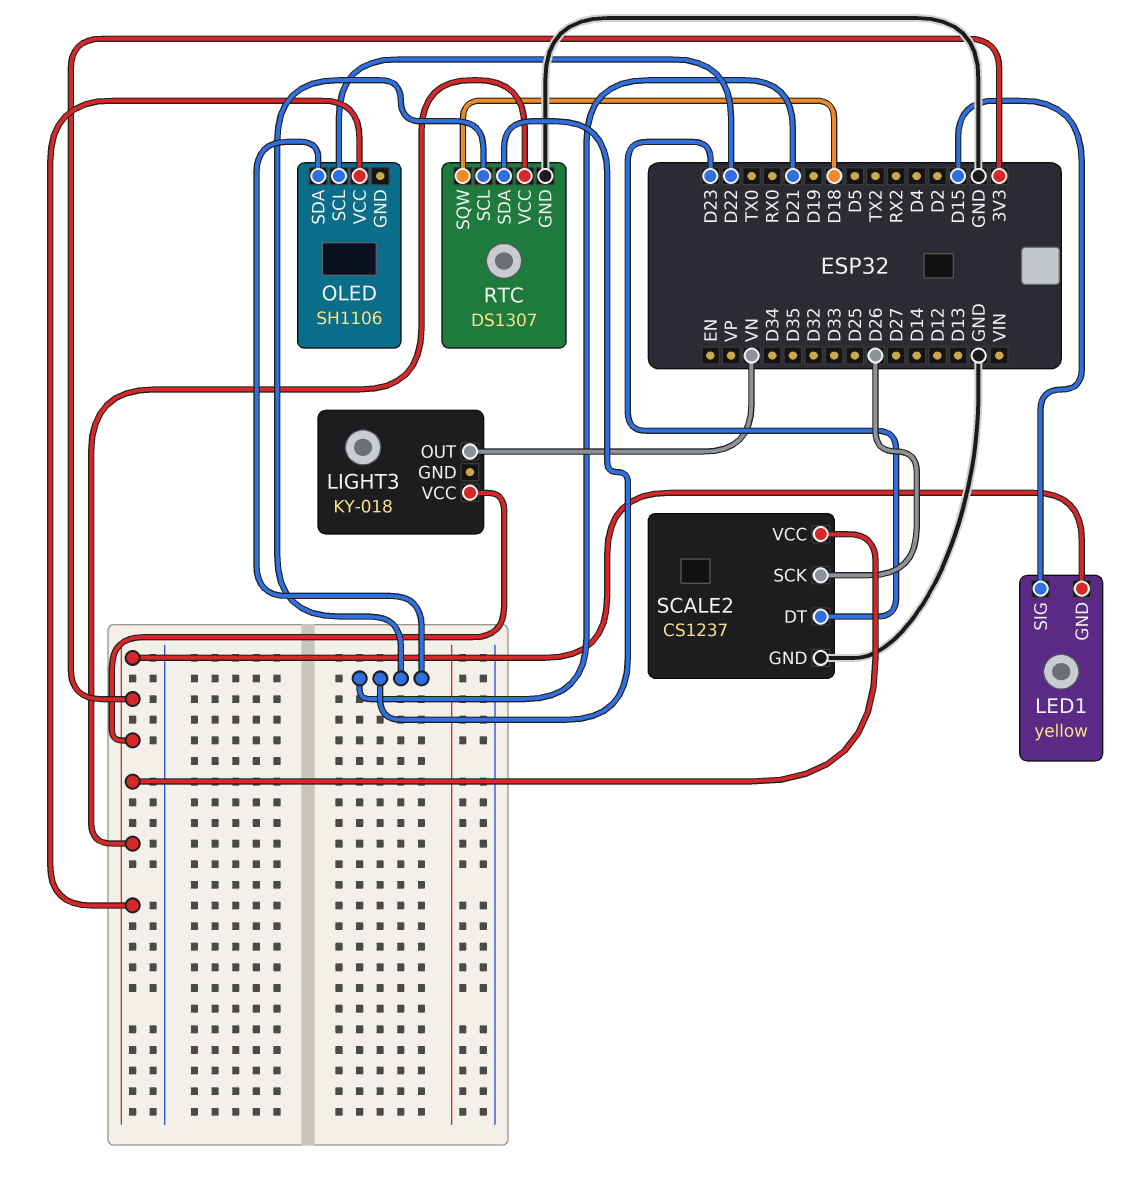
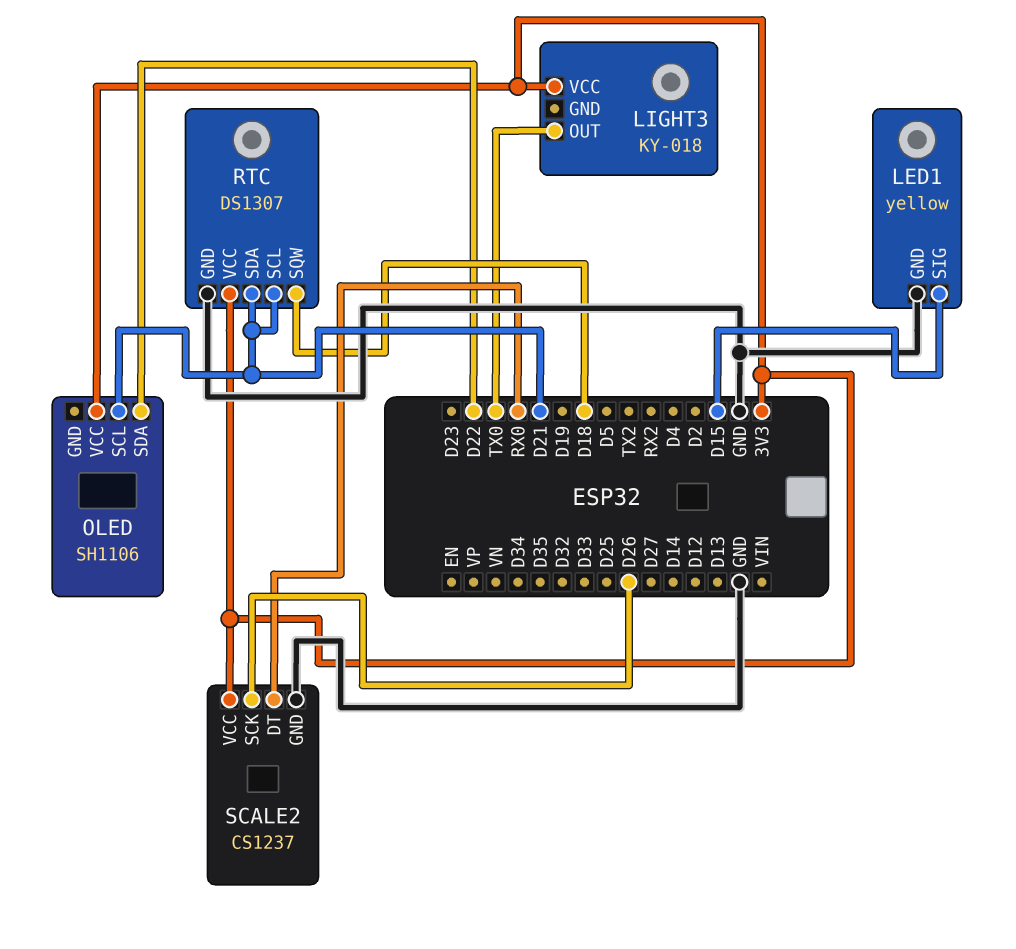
LED1 pin GND: 3V3 -> GND
LIGHT3 pin OUT: VN -> TX0
OLED pin SCL: D22 -> D21
OLED pin SDA: D21 -> D22
SCALE2 pin DT: D23 -> RX0

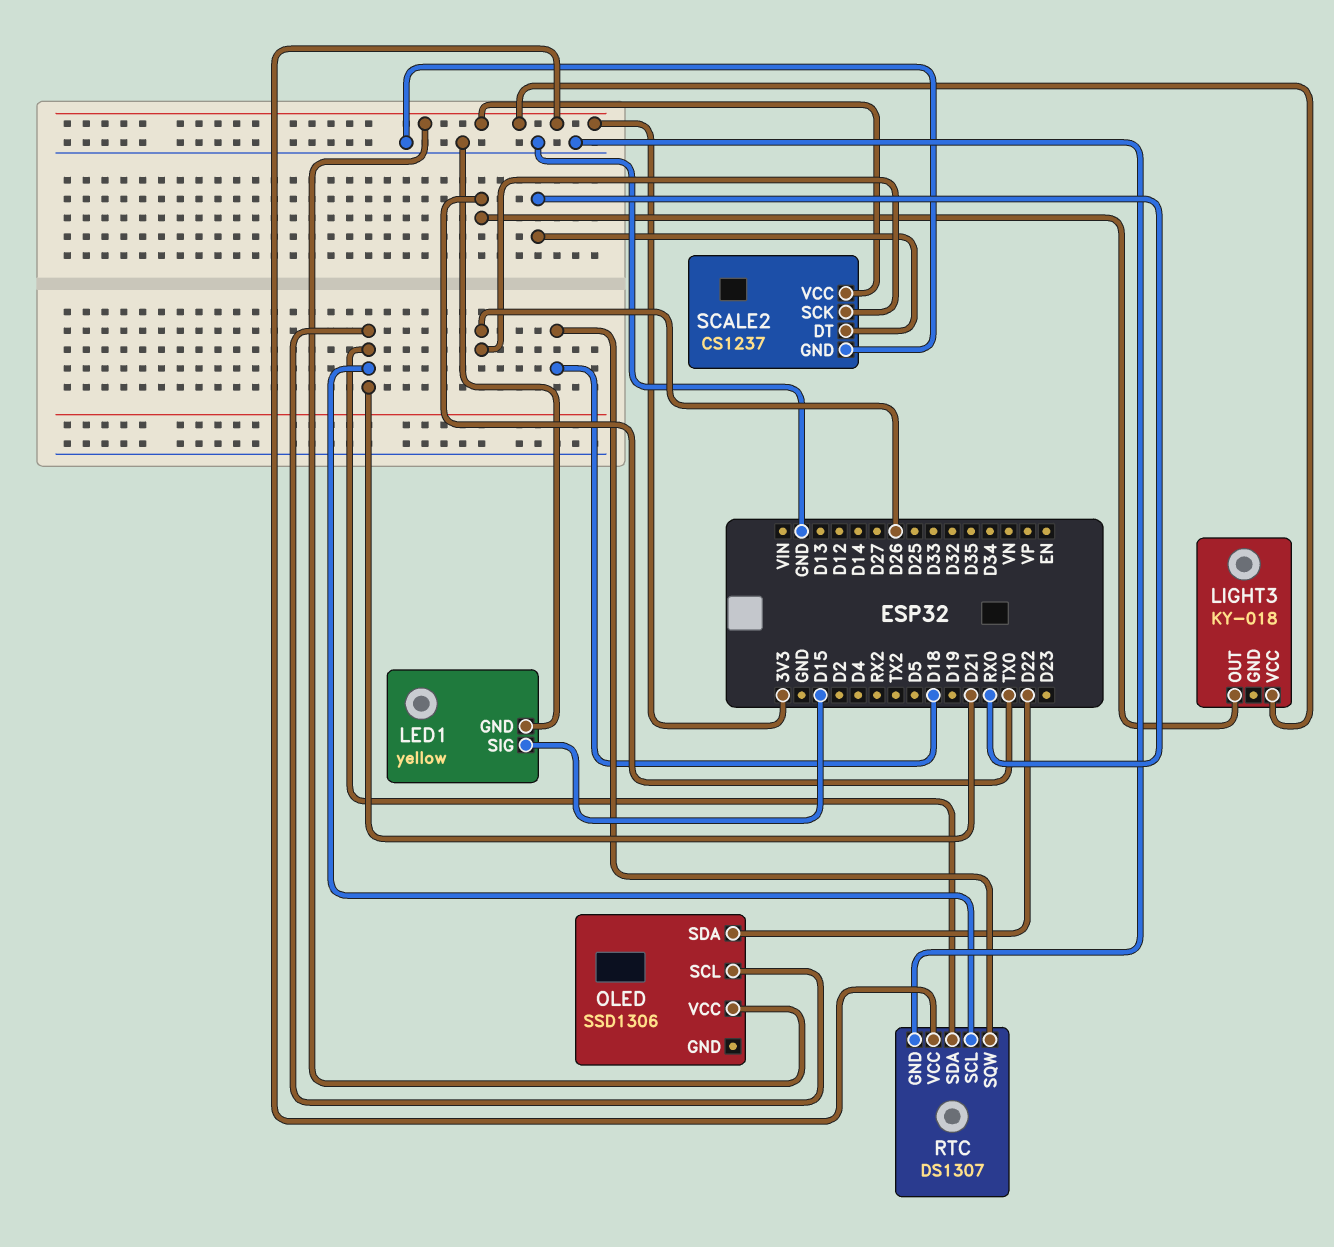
OLED: SH1106 -> SSD1306

